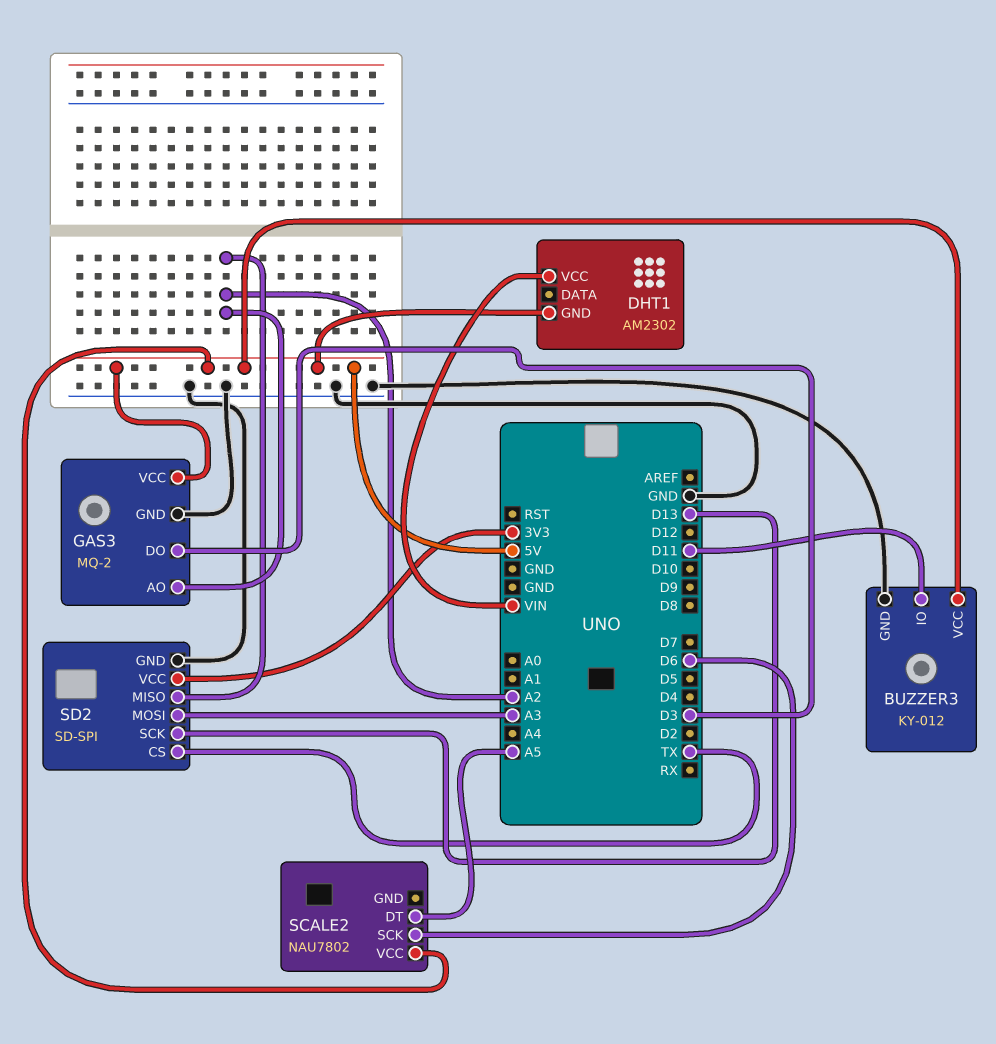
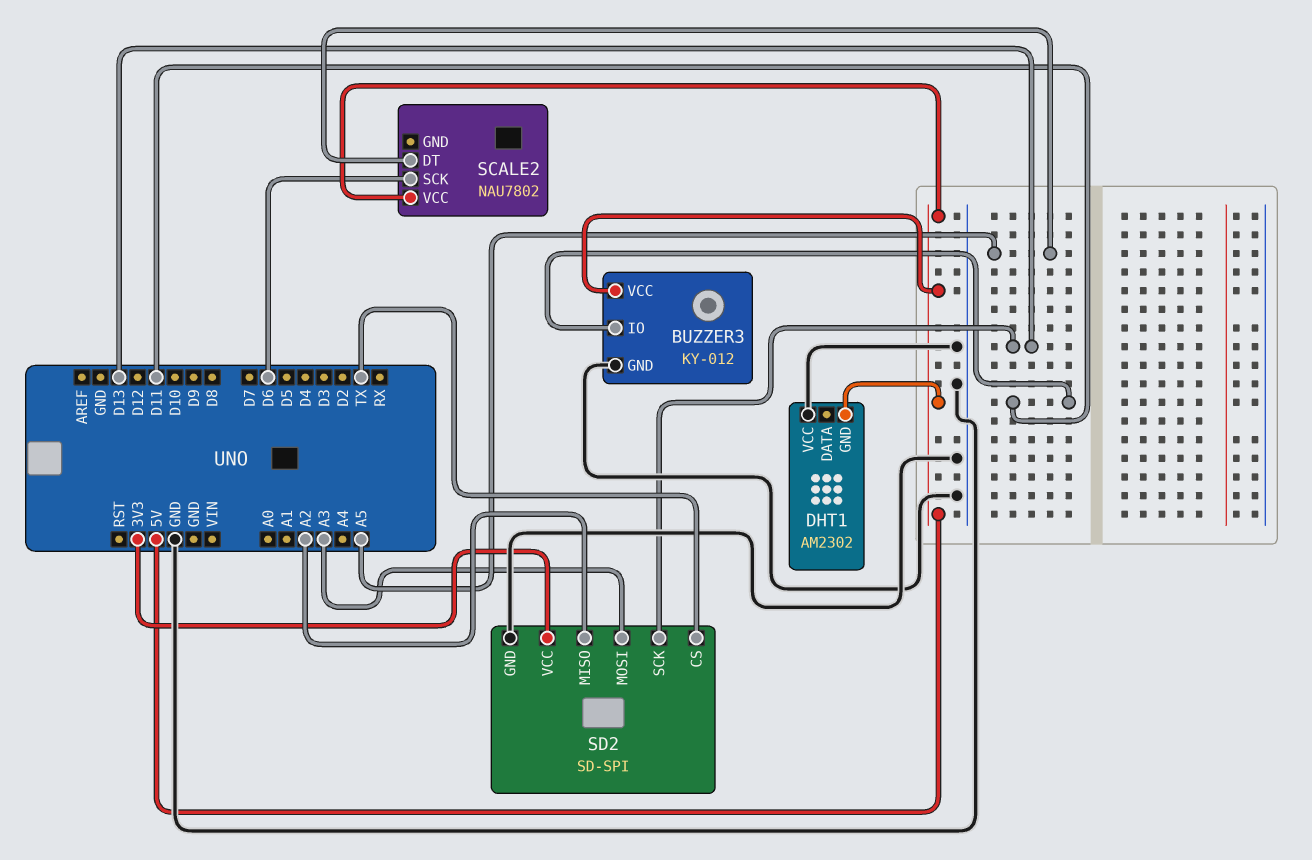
DHT1 pin VCC: VIN -> GND
GAS3: MQ-2 -> none
GAS3 pin AO: A2 -> none
GAS3 pin DO: D3 -> none
GAS3 pin GND: GND -> none
GAS3 pin VCC: 5V -> none

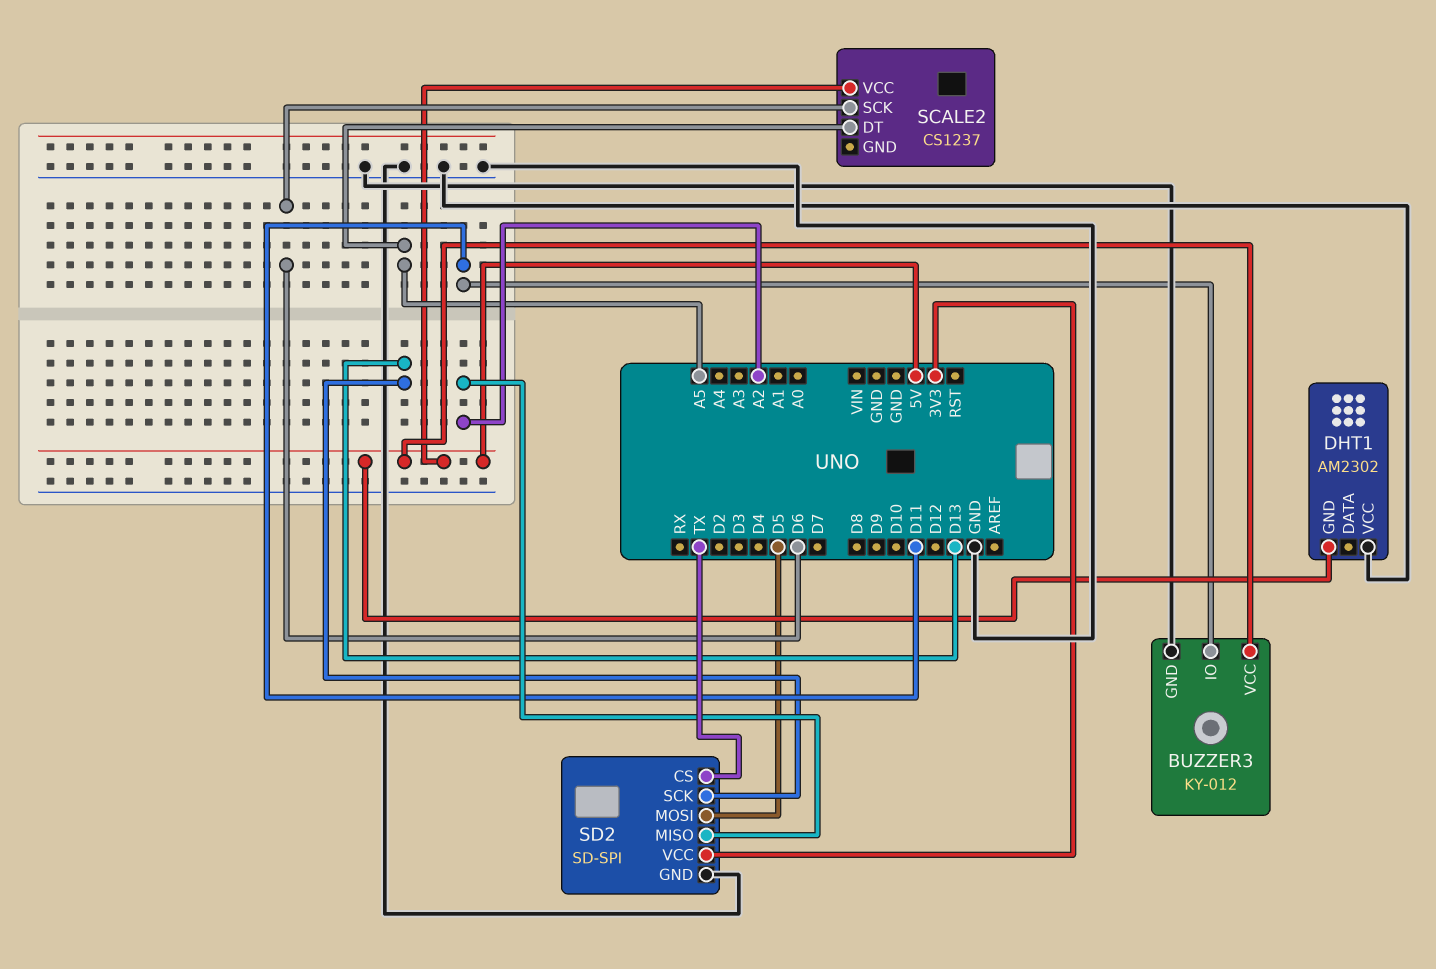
SCALE2: NAU7802 -> CS1237
SD2 pin MOSI: A3 -> D5

